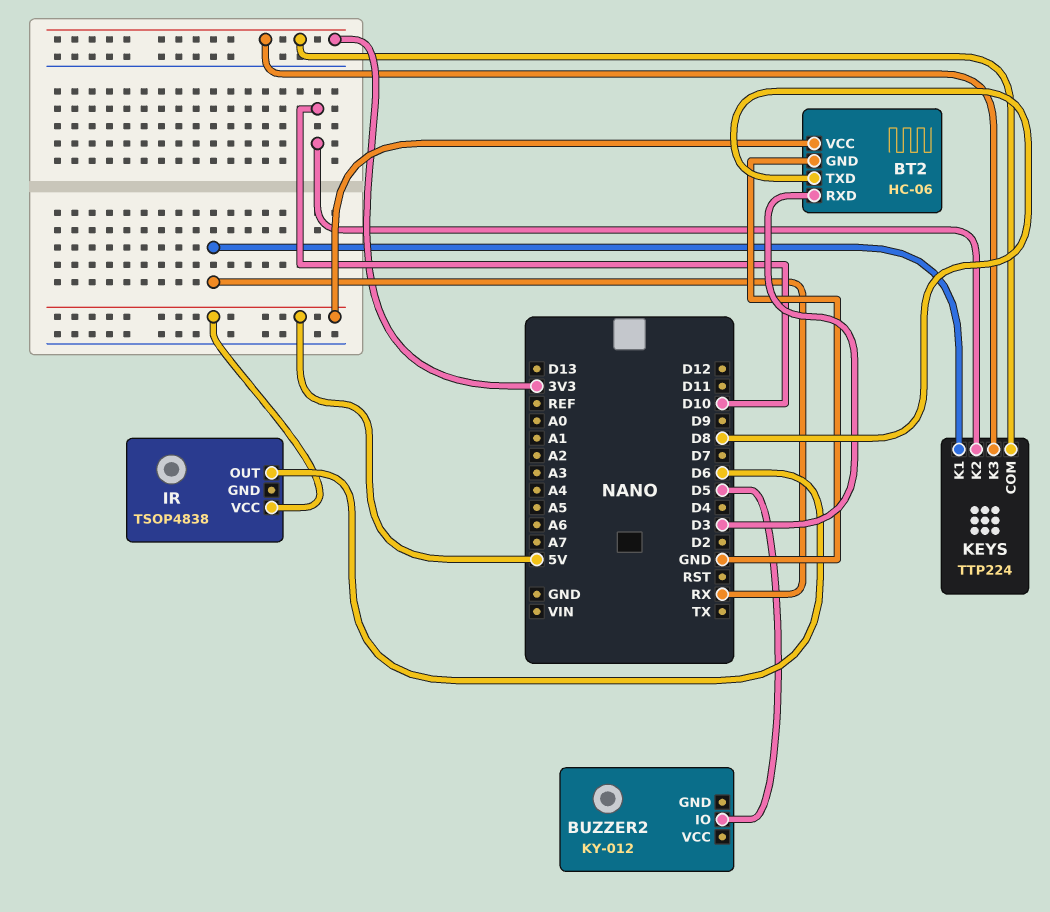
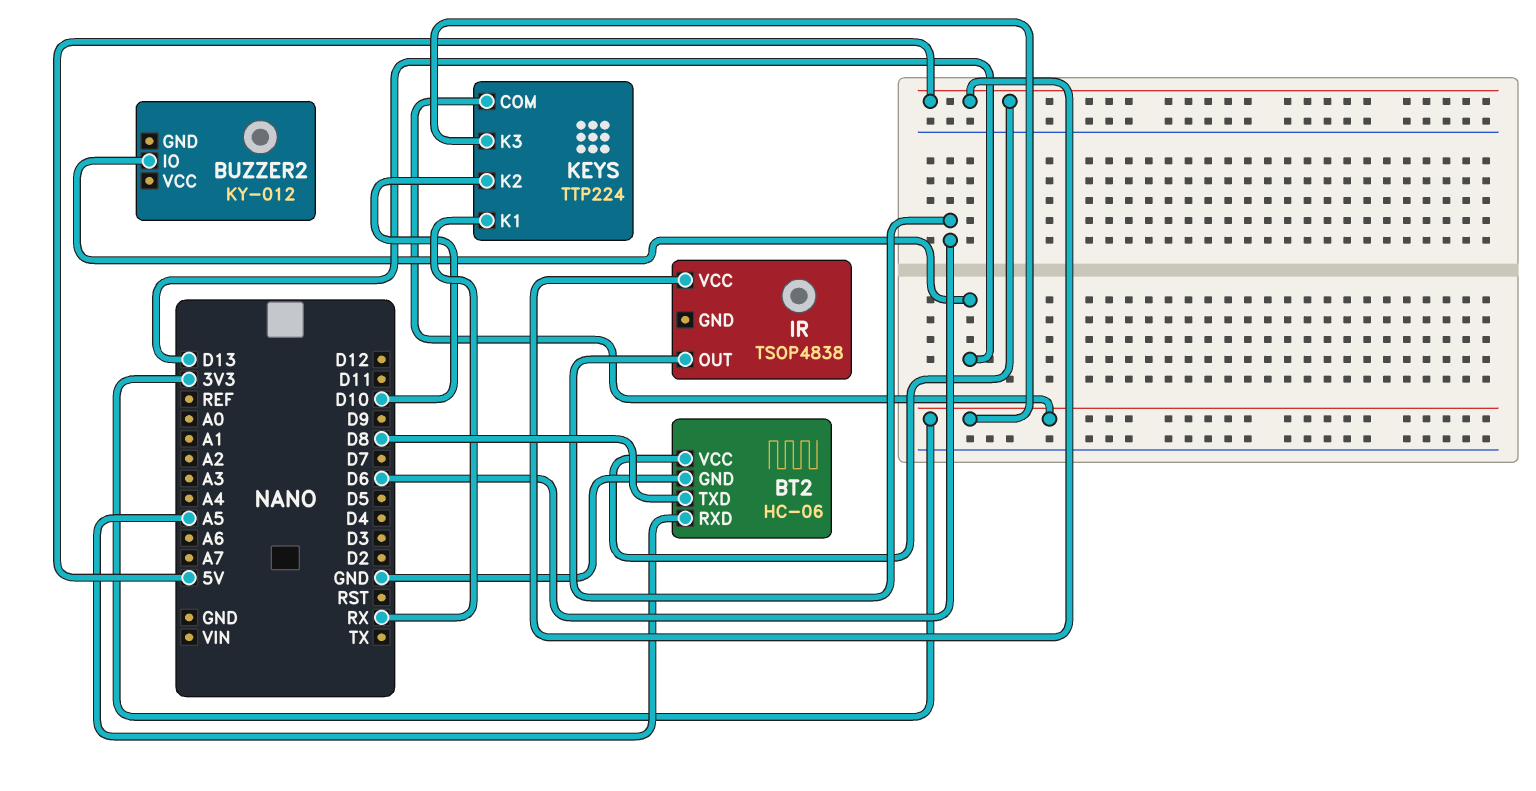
BT2 pin RXD: D3 -> A5
BUZZER2 pin IO: D5 -> D13

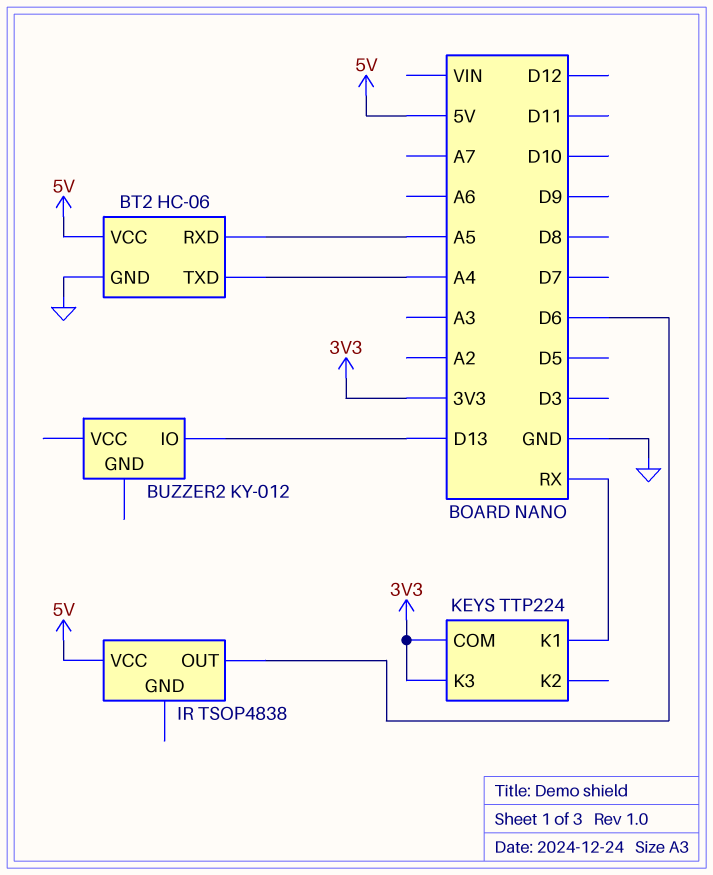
BT2 pin TXD: D8 -> A4
KEYS pin K2: D10 -> none

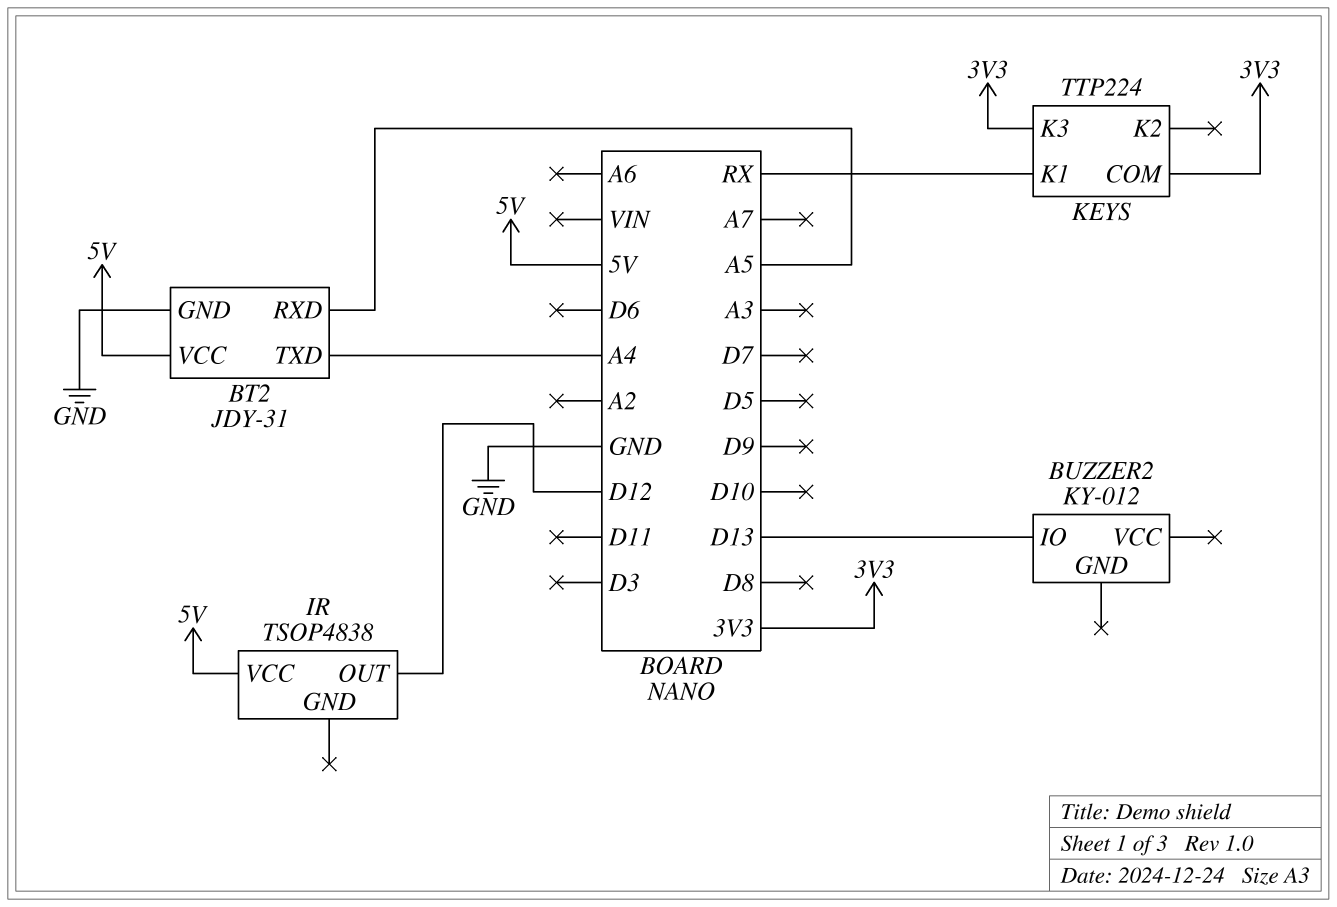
BT2: HC-06 -> JDY-31
IR pin OUT: D6 -> D12

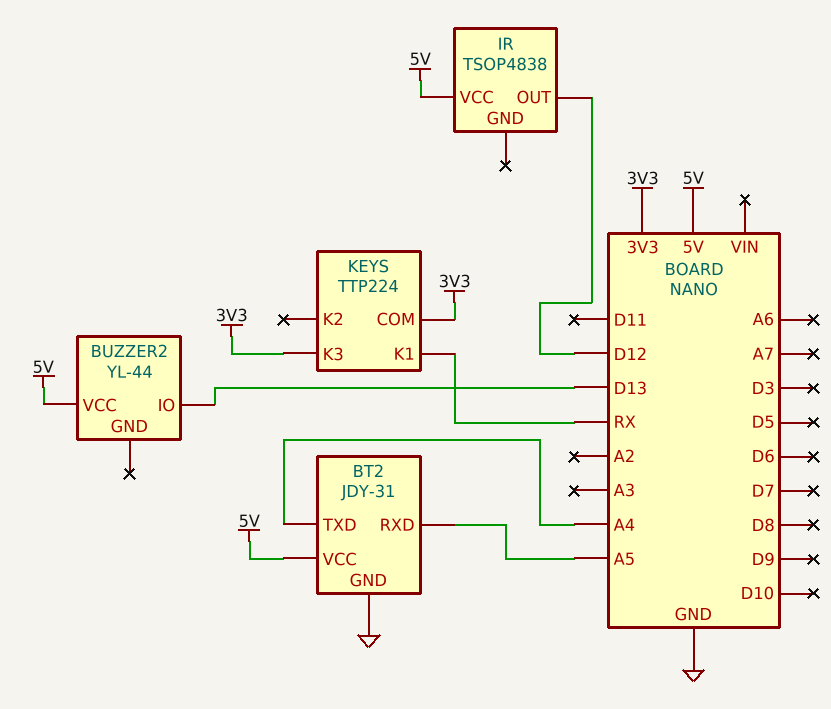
BUZZER2: KY-012 -> YL-44
BUZZER2 pin VCC: none -> 5V

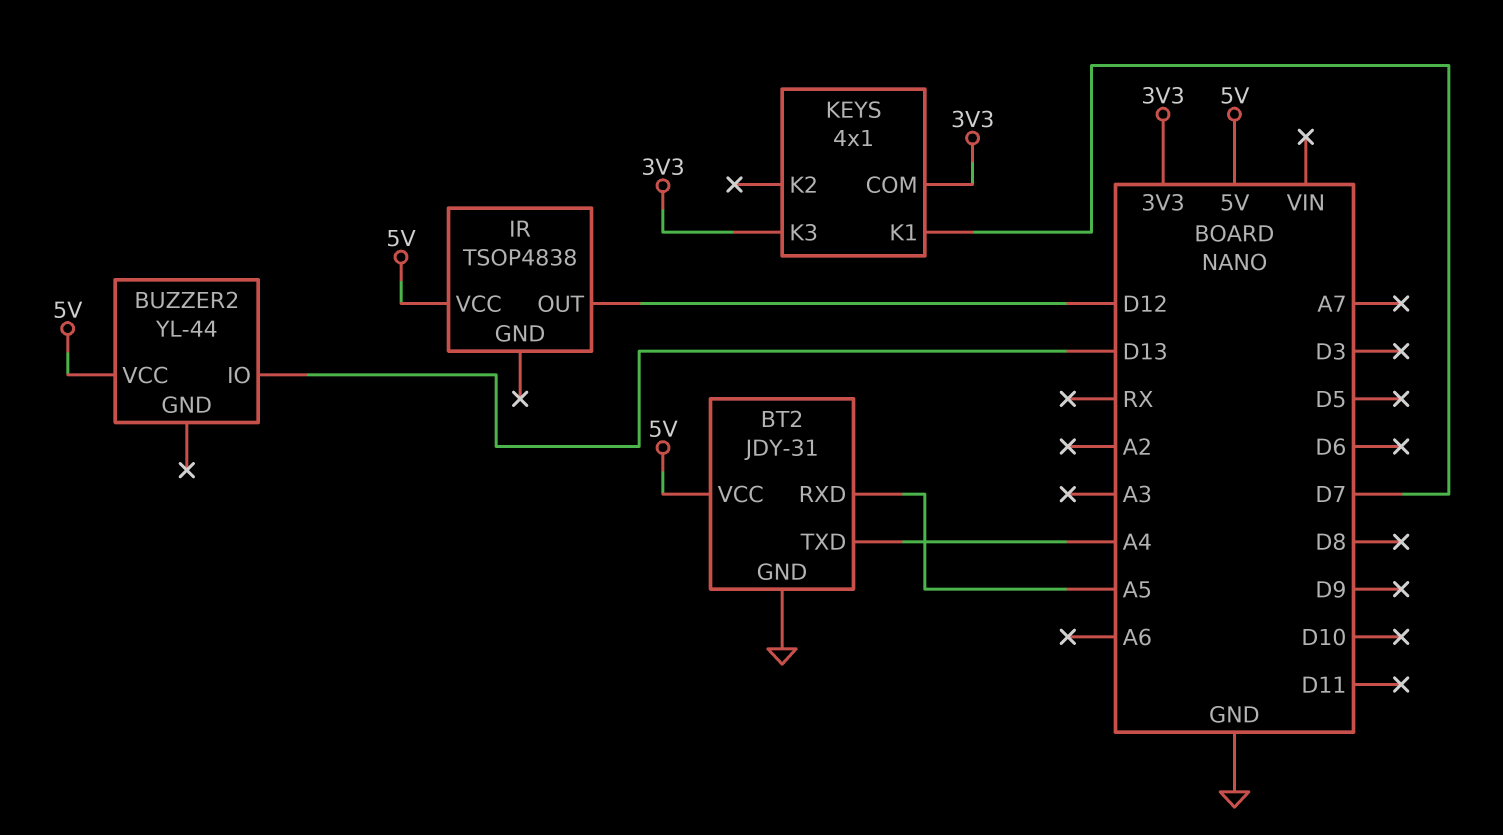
KEYS: TTP224 -> 4x1
KEYS pin K1: RX -> D7

